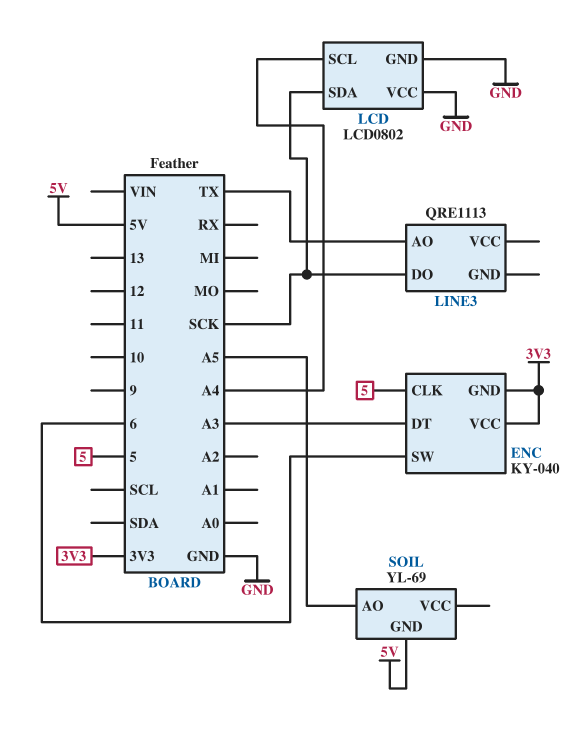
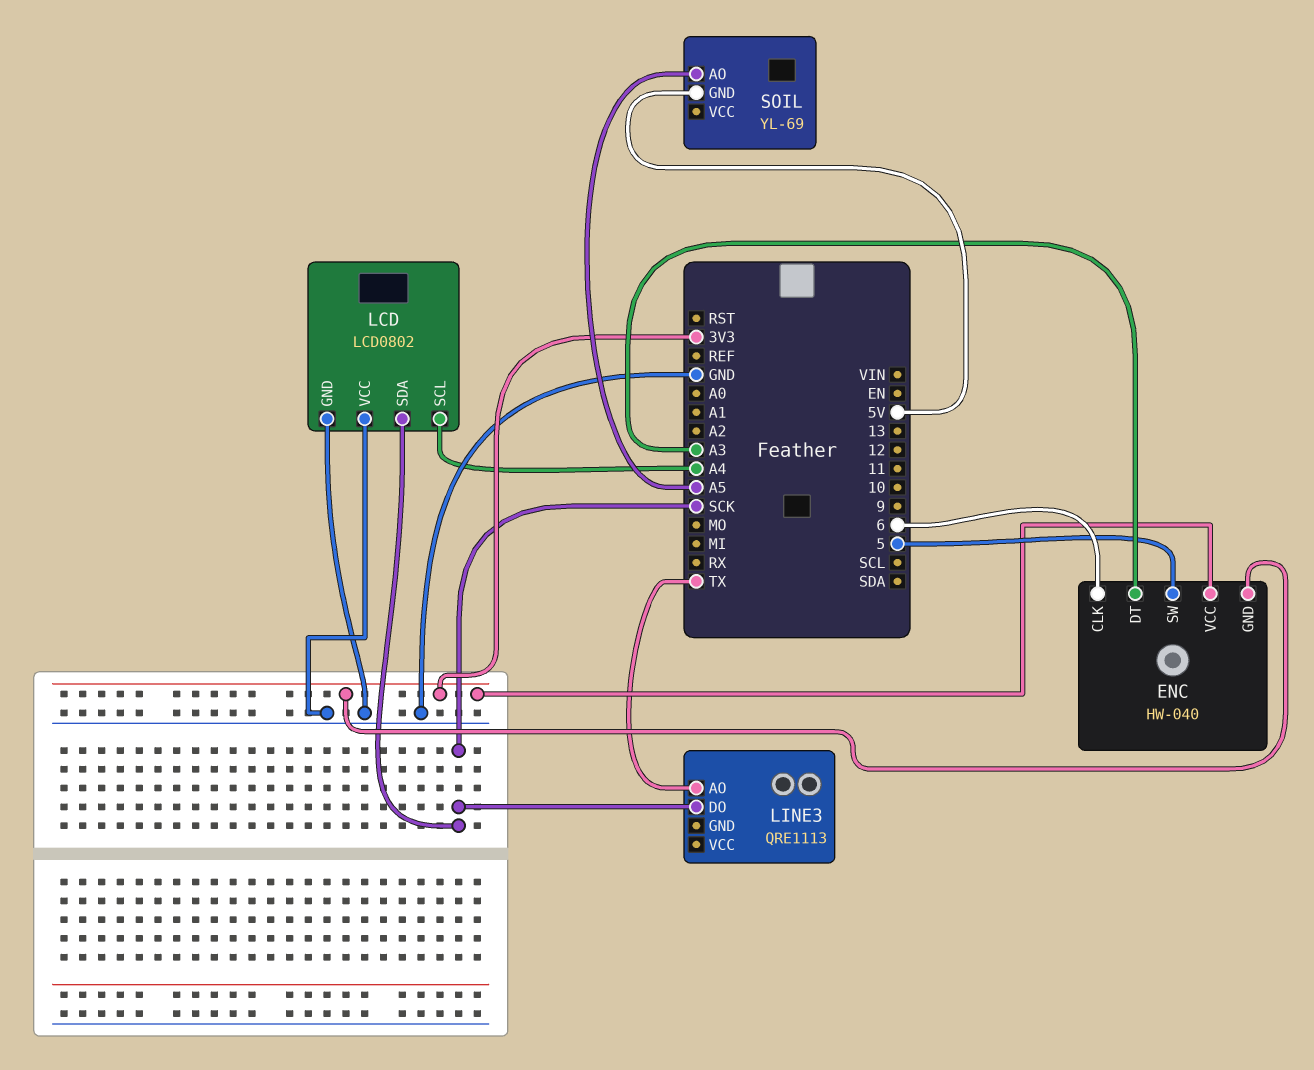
ENC: KY-040 -> HW-040
ENC pin CLK: 5 -> 6
ENC pin SW: 6 -> 5

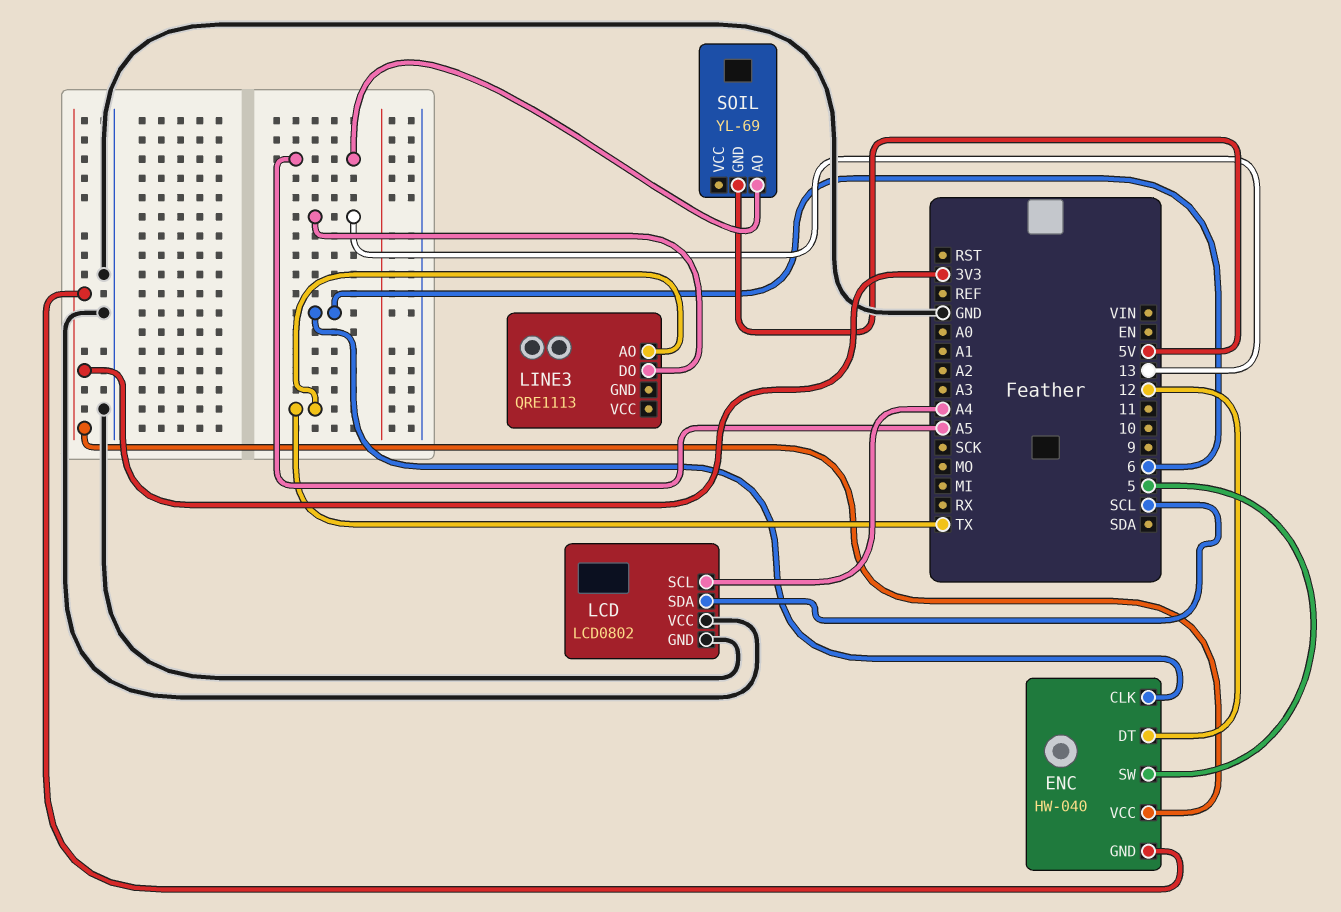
ENC pin DT: A3 -> 12
LCD pin SDA: SCK -> SCL
LINE3 pin DO: SCK -> 13

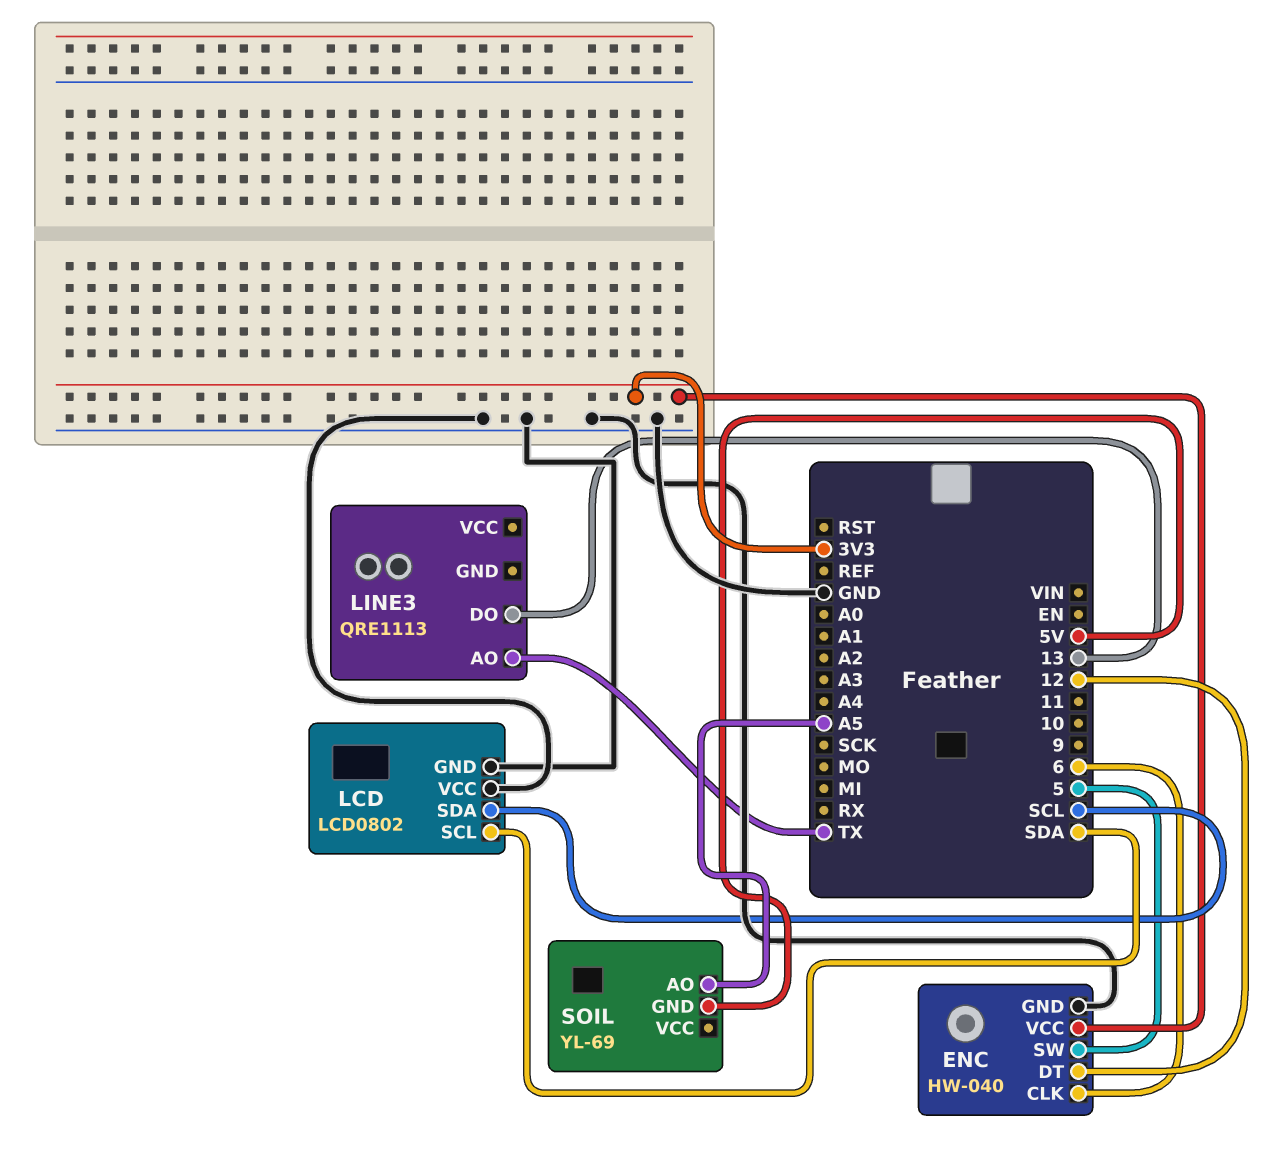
ENC pin GND: 3V3 -> GND
LCD pin SCL: A4 -> SDA

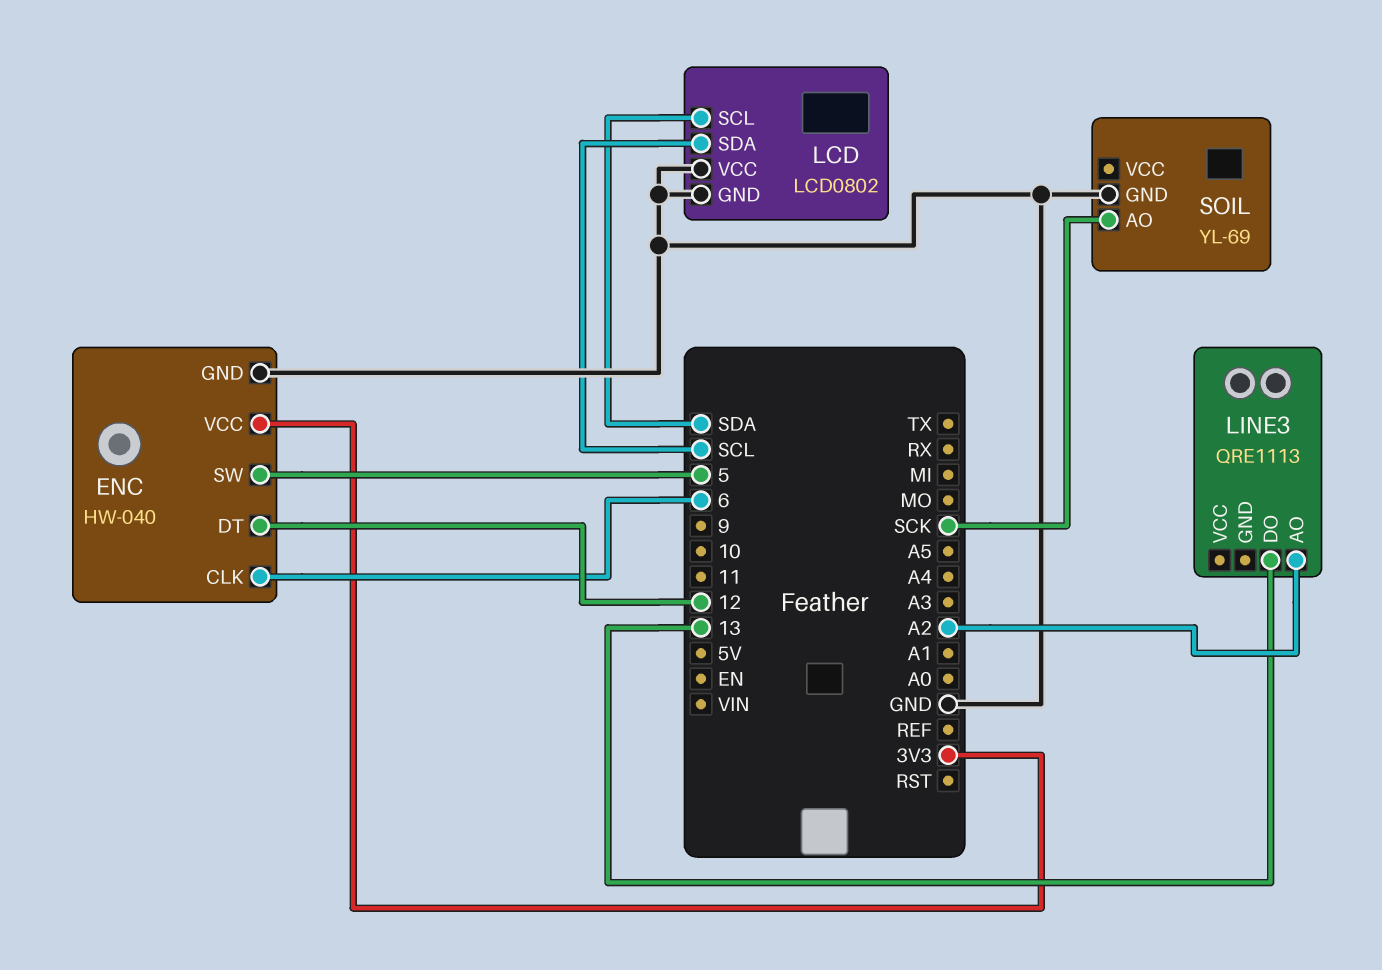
LINE3 pin AO: TX -> A2
SOIL pin AO: A5 -> SCK
SOIL pin GND: 5V -> GND

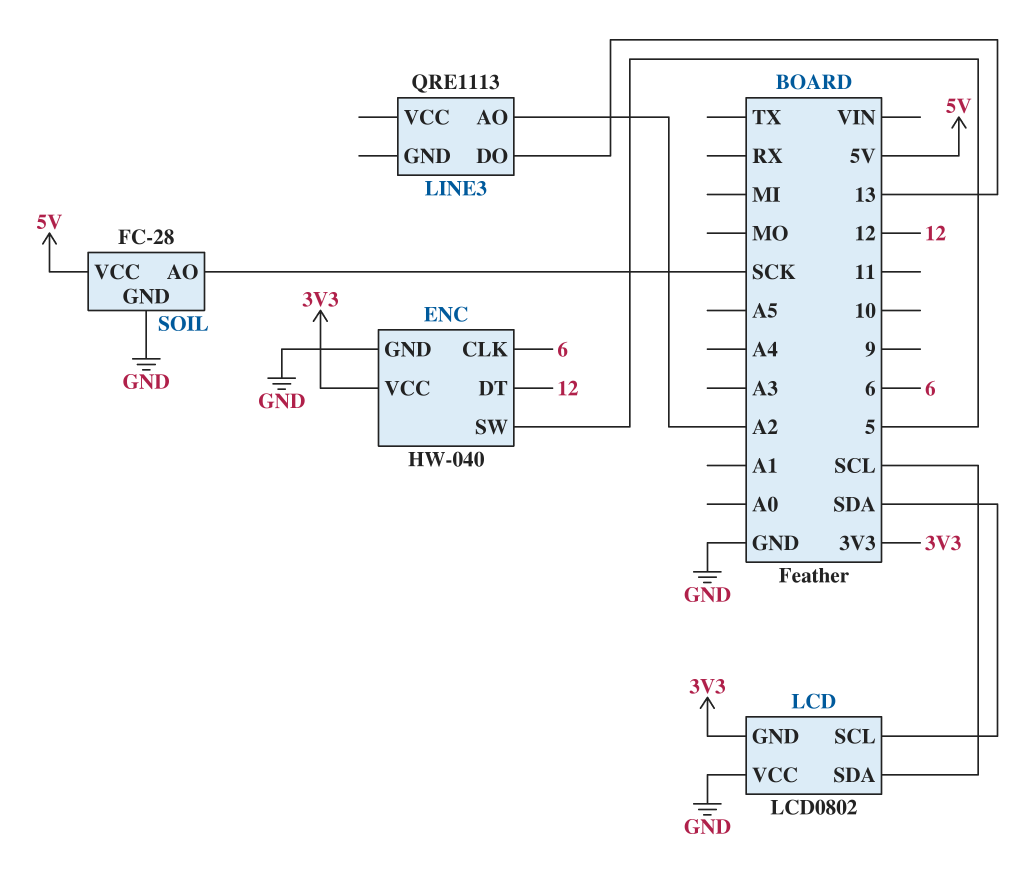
LCD pin GND: GND -> 3V3
SOIL: YL-69 -> FC-28
SOIL pin VCC: none -> 5V

